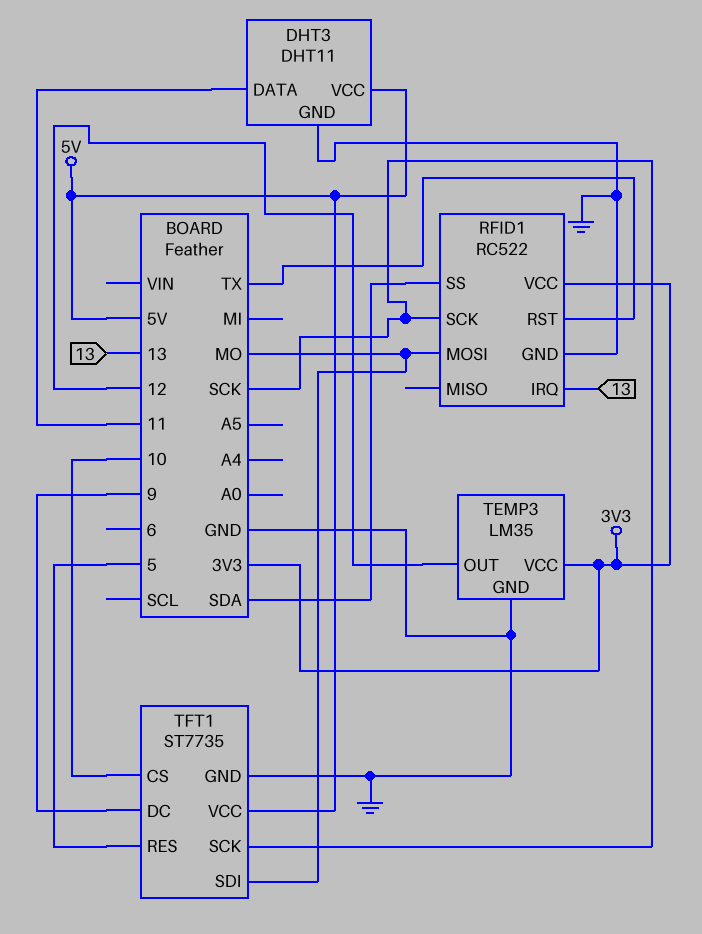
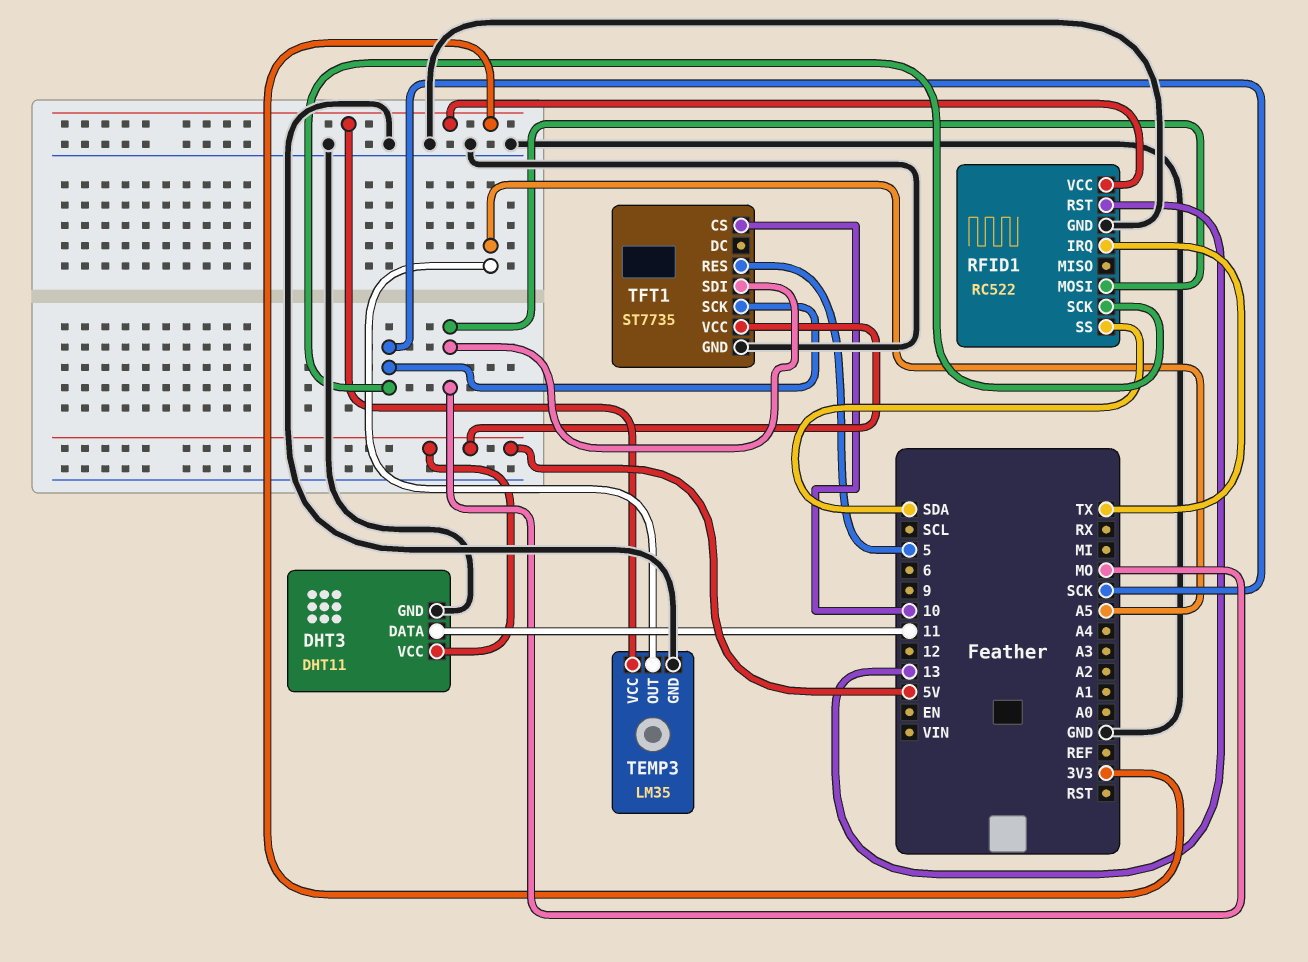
RFID1 pin IRQ: 13 -> TX
RFID1 pin RST: TX -> 13
TEMP3 pin OUT: 12 -> A5
TFT1 pin DC: 9 -> none

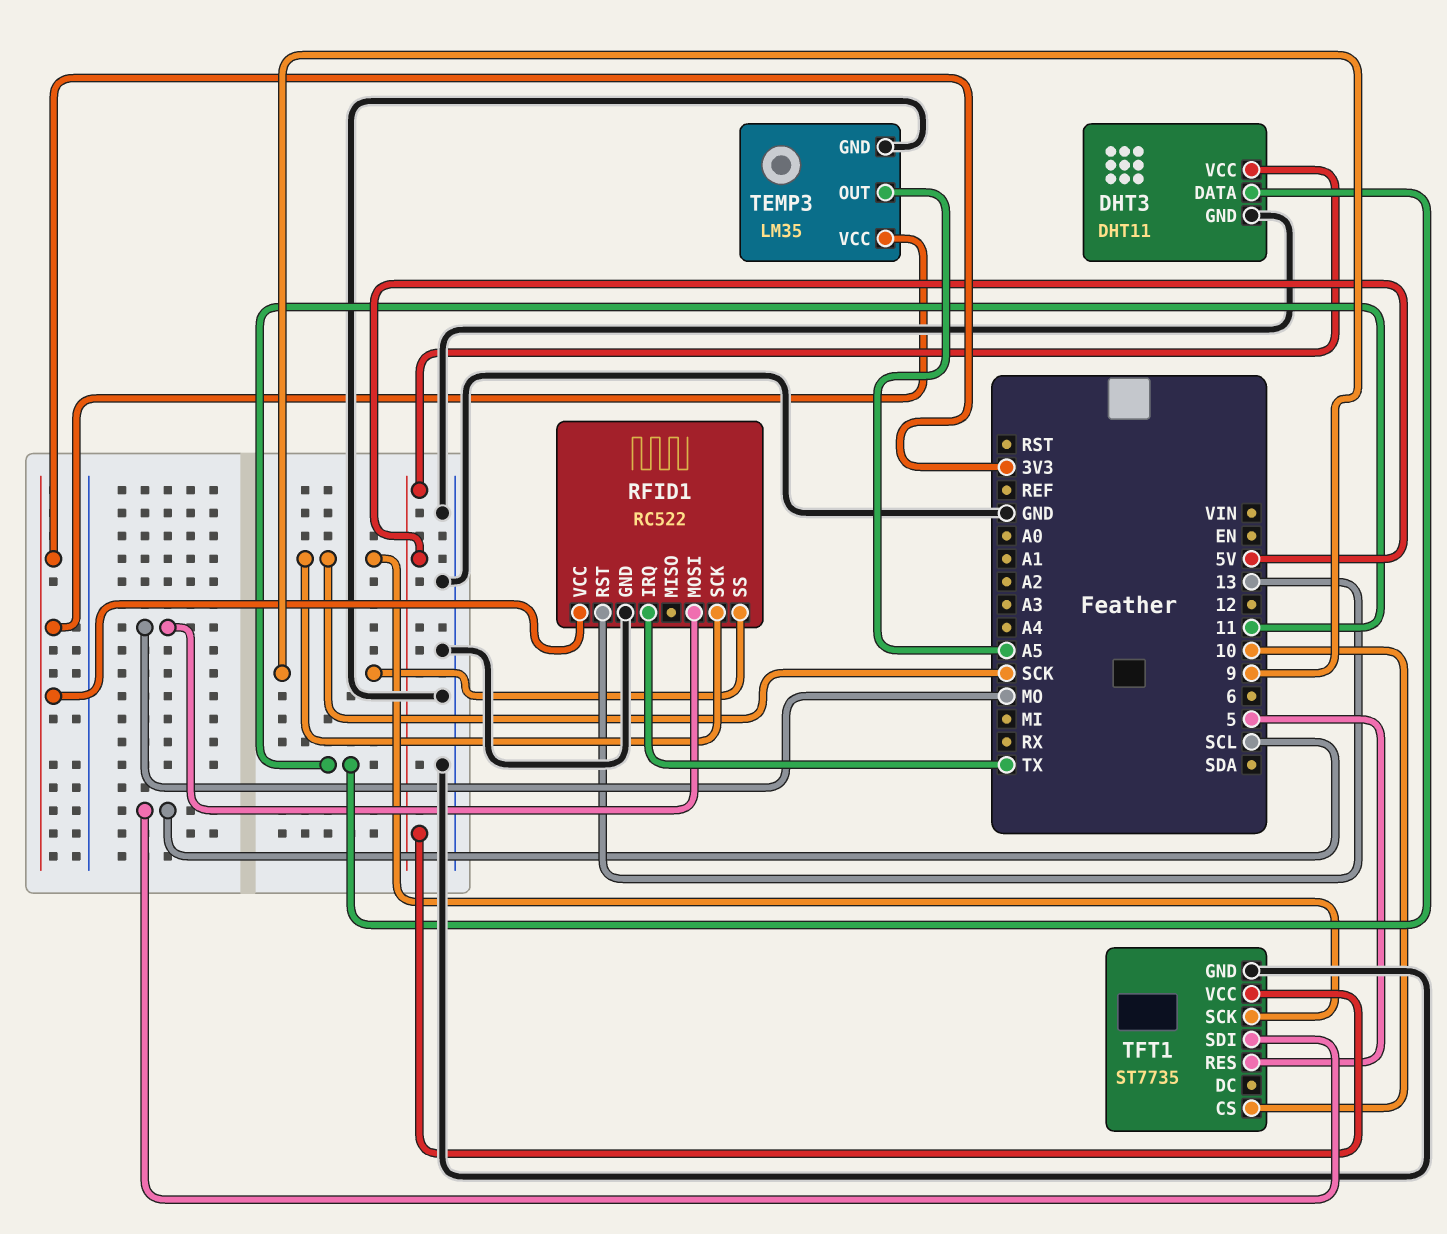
RFID1 pin SS: SDA -> 9
TFT1 pin SDI: MO -> SCL

